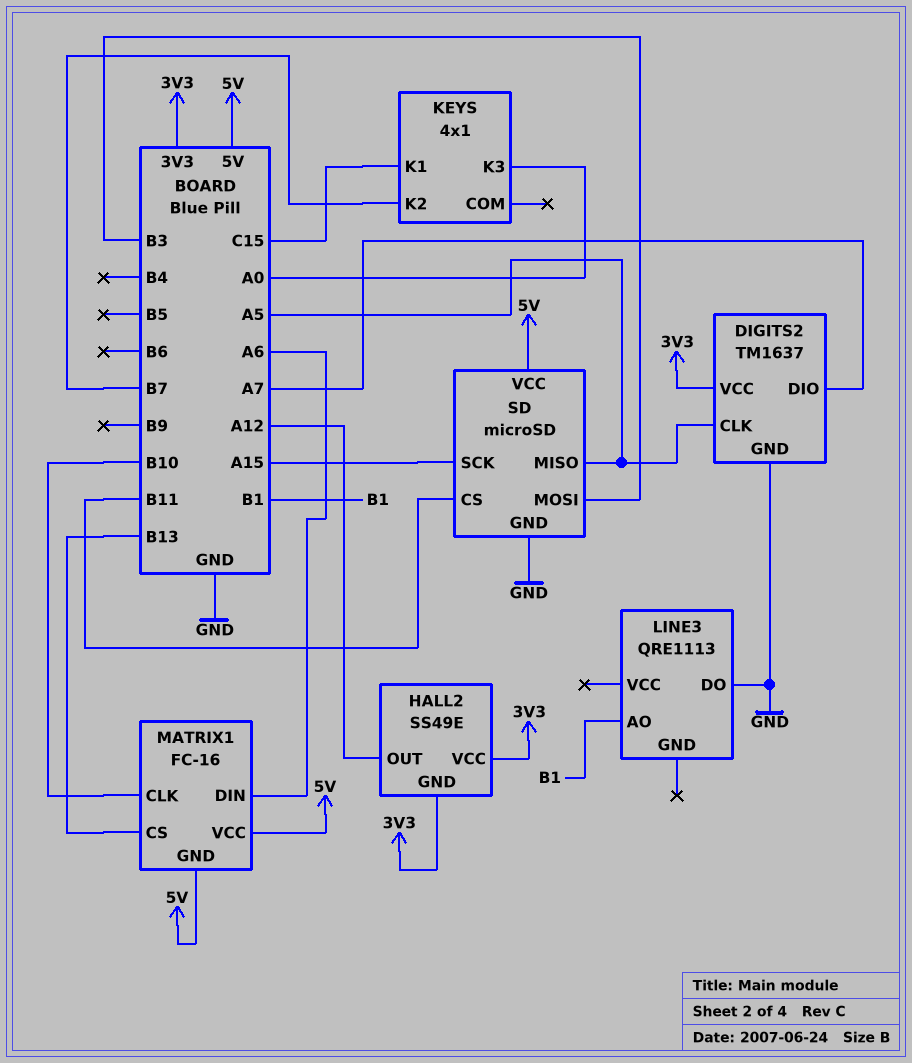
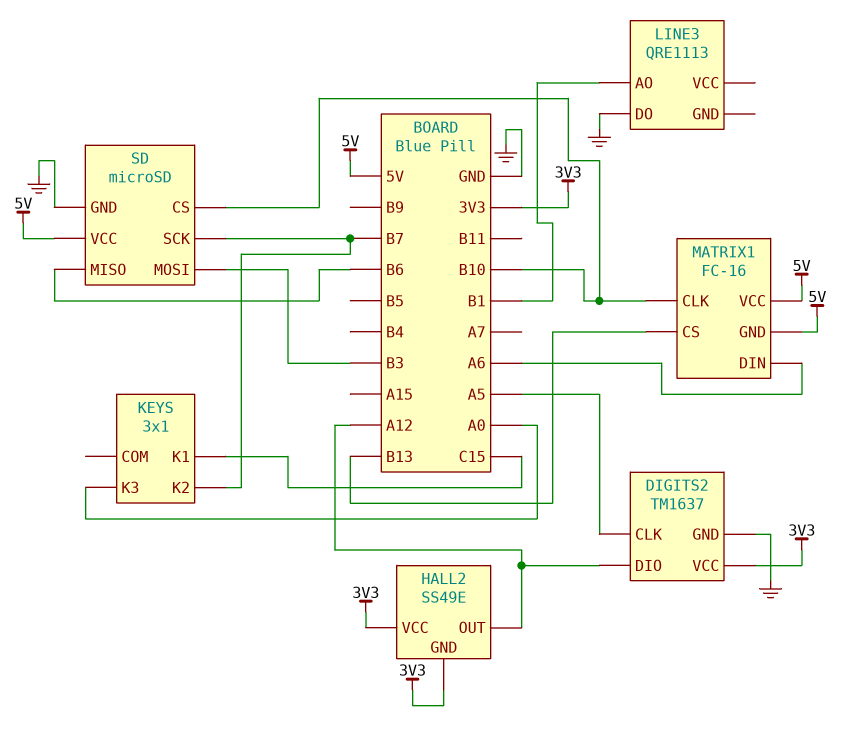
DIGITS2 pin DIO: A7 -> A12
KEYS: 4x1 -> 3x1
SD pin CS: B11 -> B10
SD pin MISO: A5 -> B6
SD pin SCK: A15 -> B7

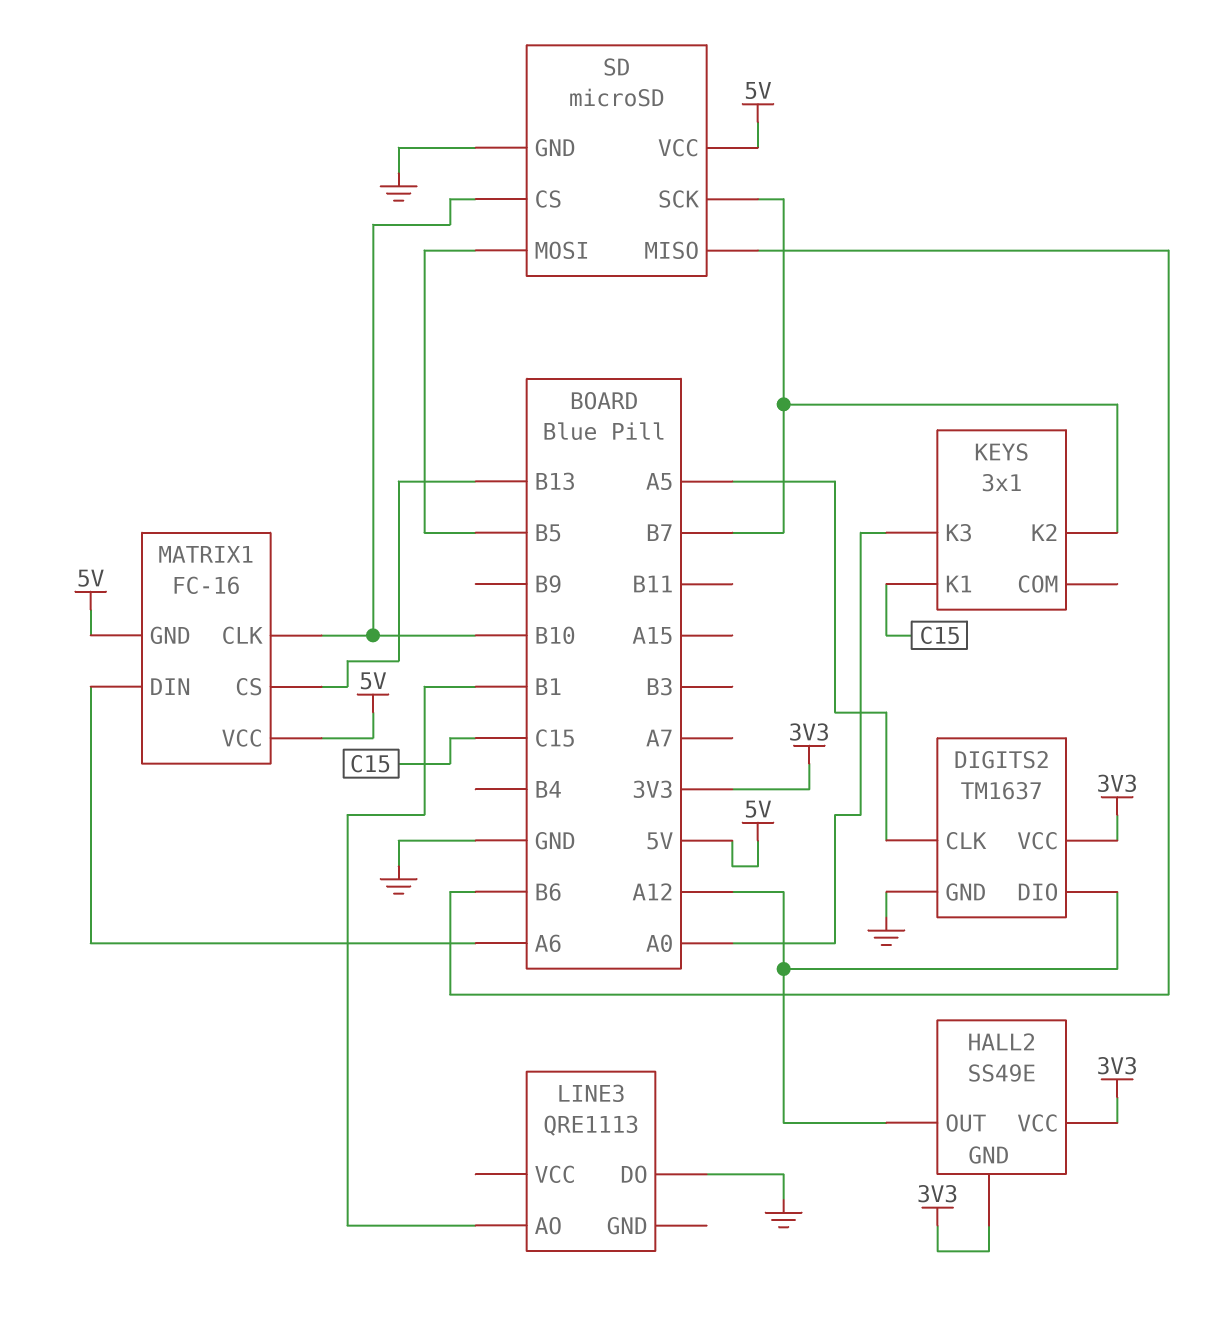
SD pin MOSI: B3 -> B5

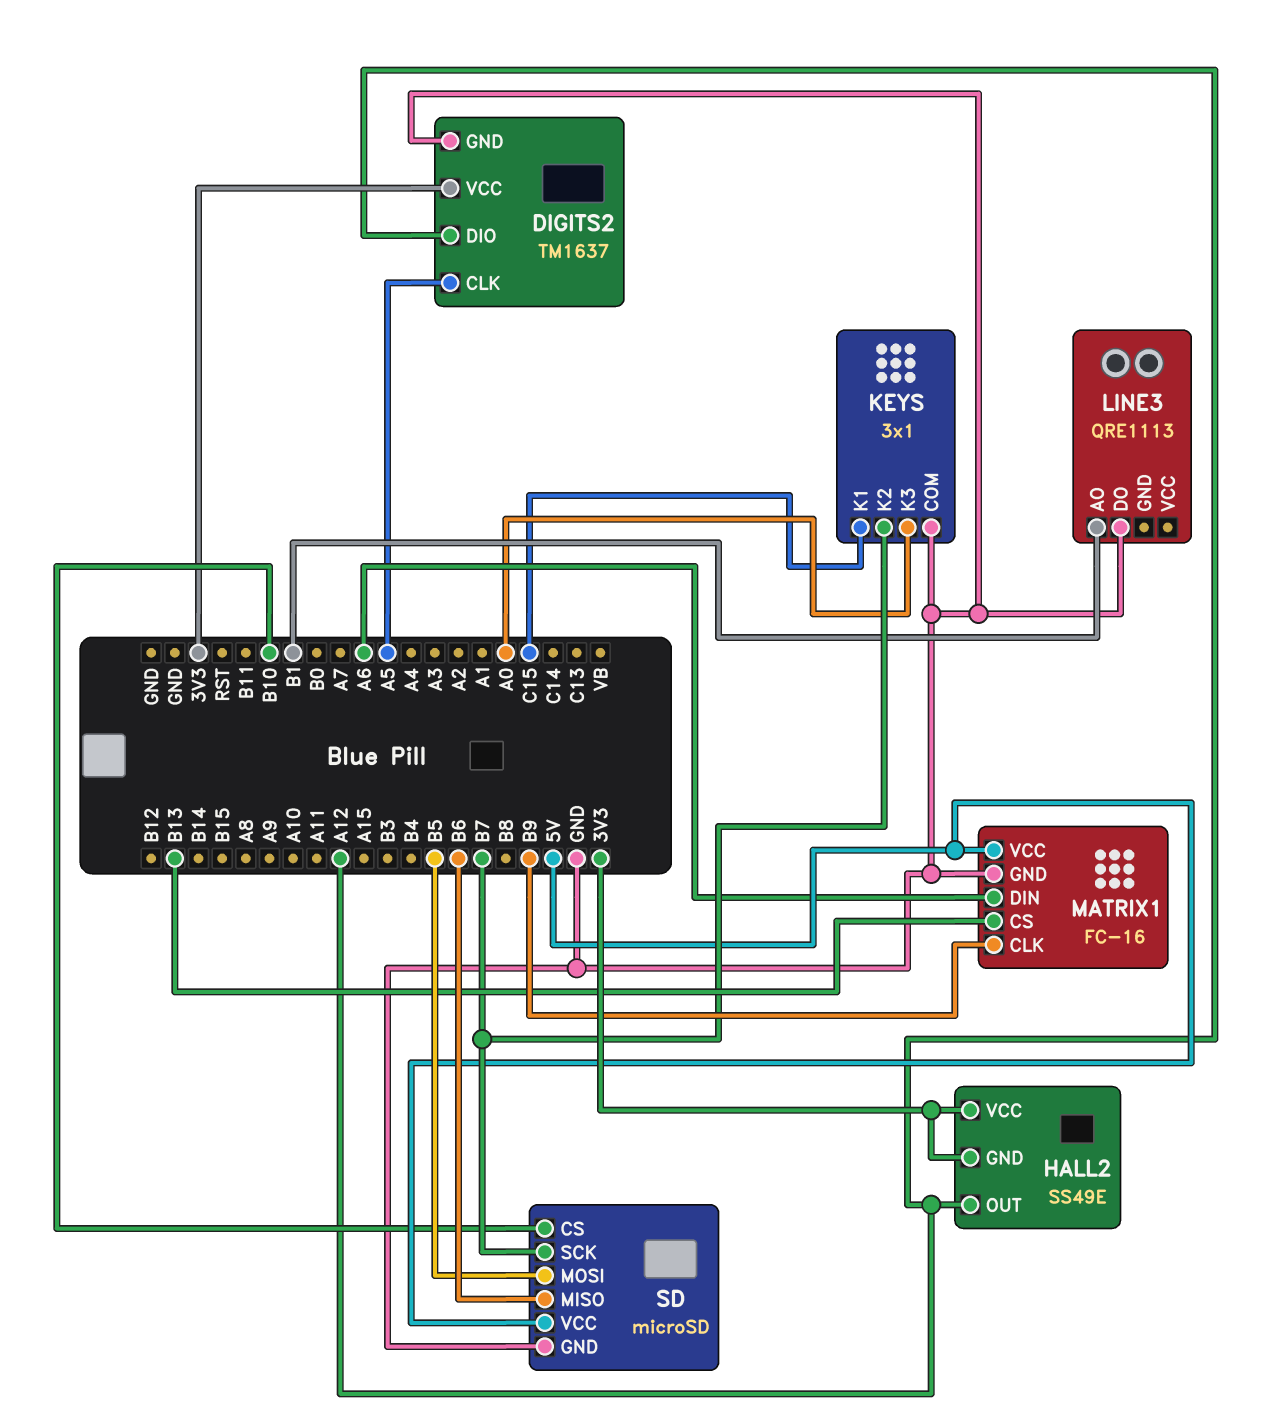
KEYS pin COM: none -> GND
MATRIX1 pin CLK: B10 -> B9
MATRIX1 pin GND: 5V -> GND

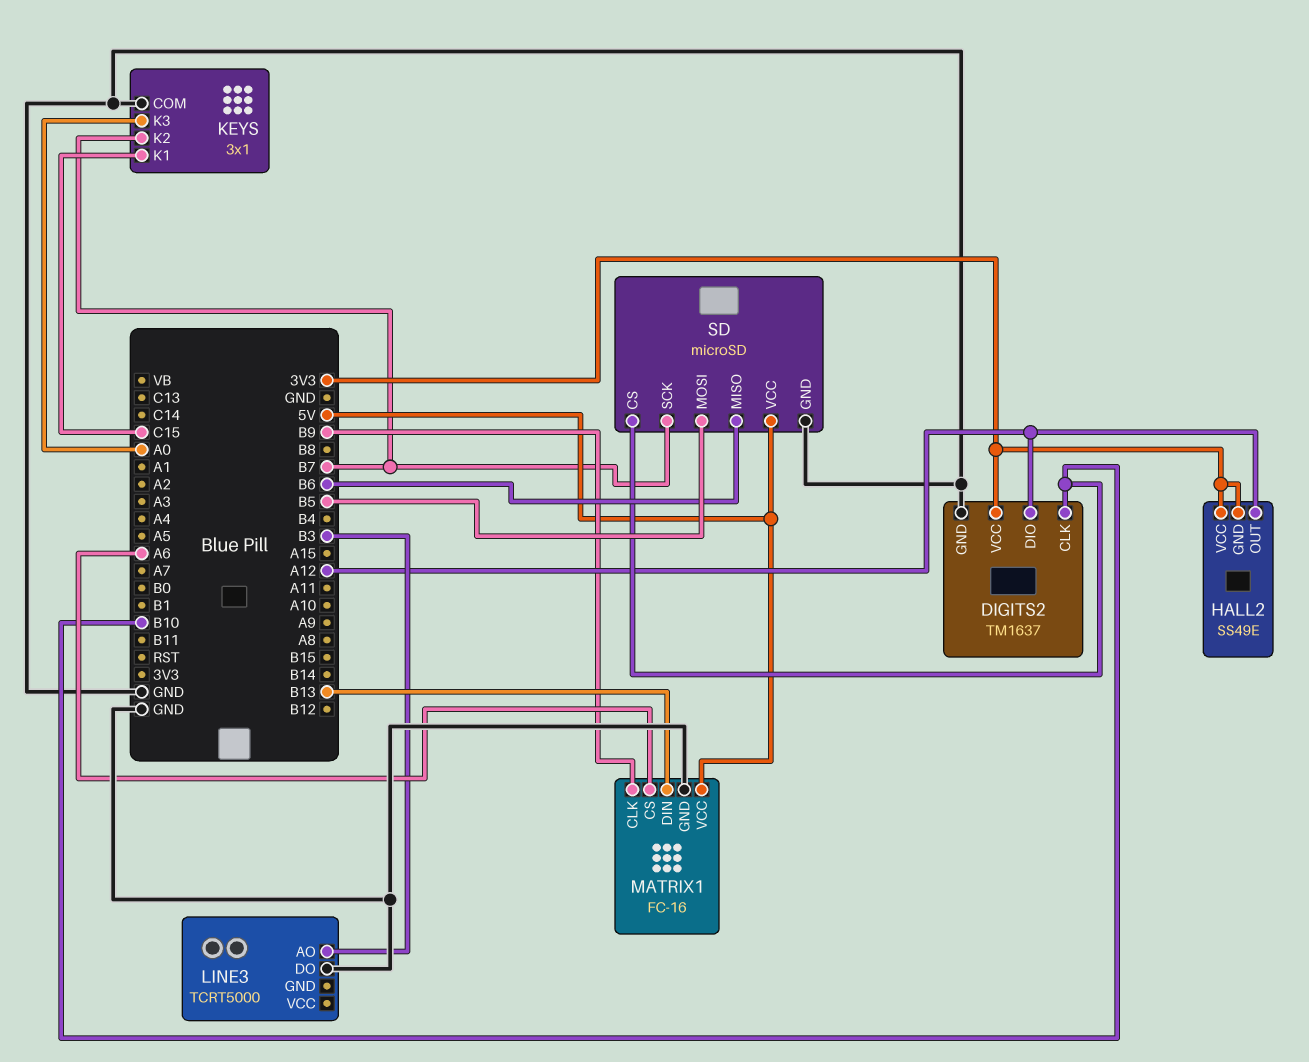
DIGITS2 pin CLK: A5 -> B10
LINE3: QRE1113 -> TCRT5000
LINE3 pin AO: B1 -> B3
MATRIX1 pin CS: B13 -> A6
MATRIX1 pin DIN: A6 -> B13

